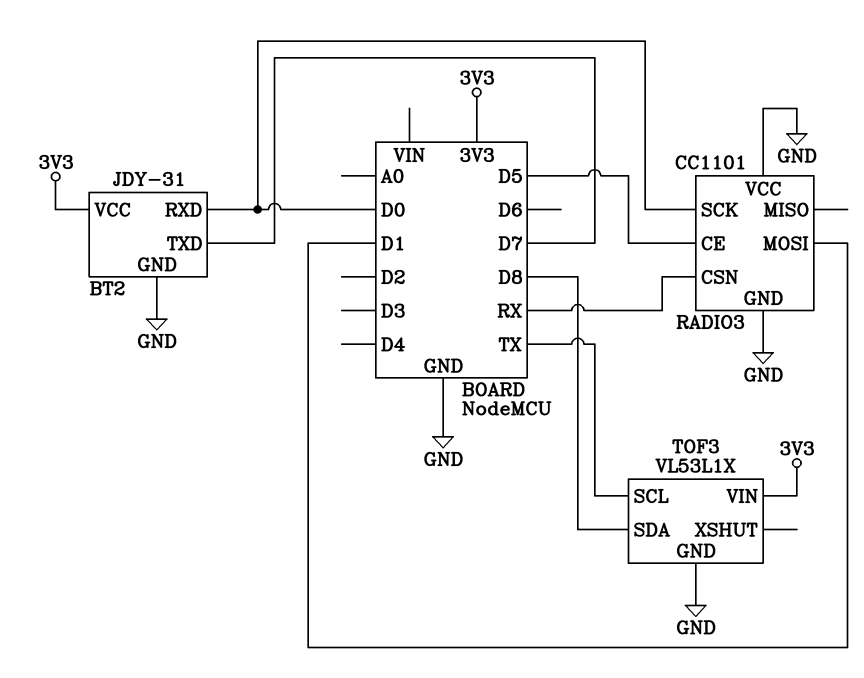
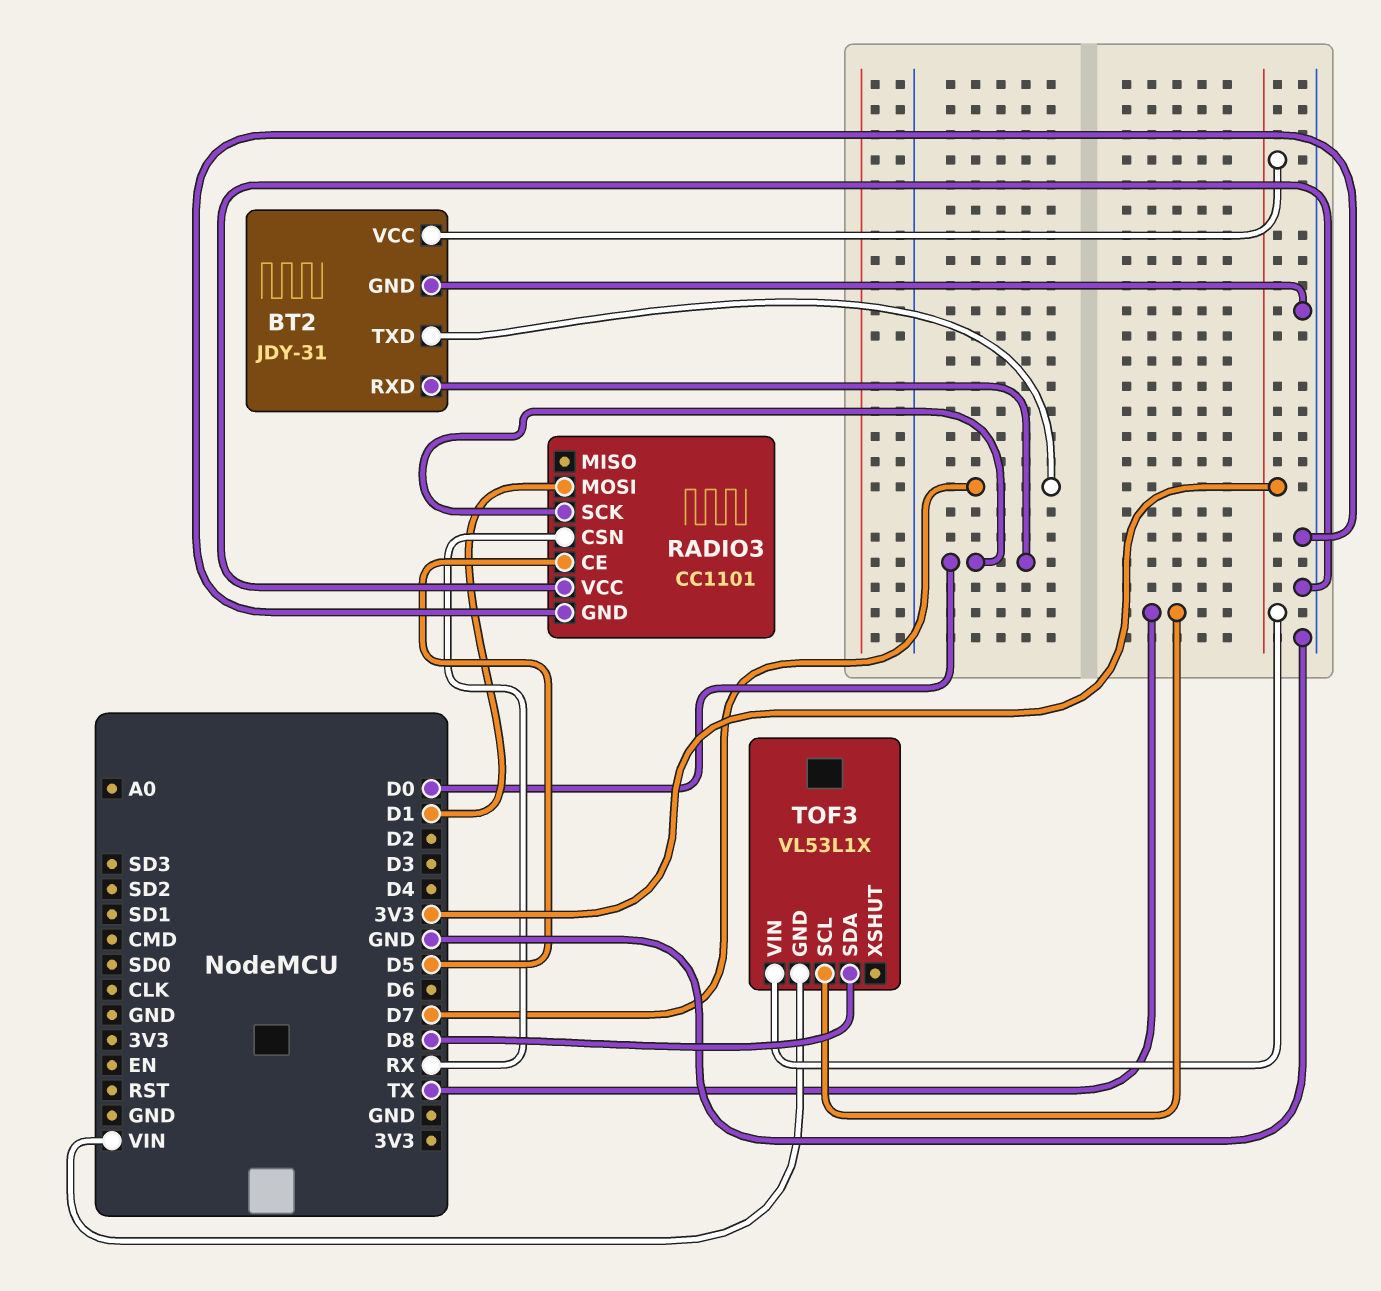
TOF3 pin GND: GND -> VIN

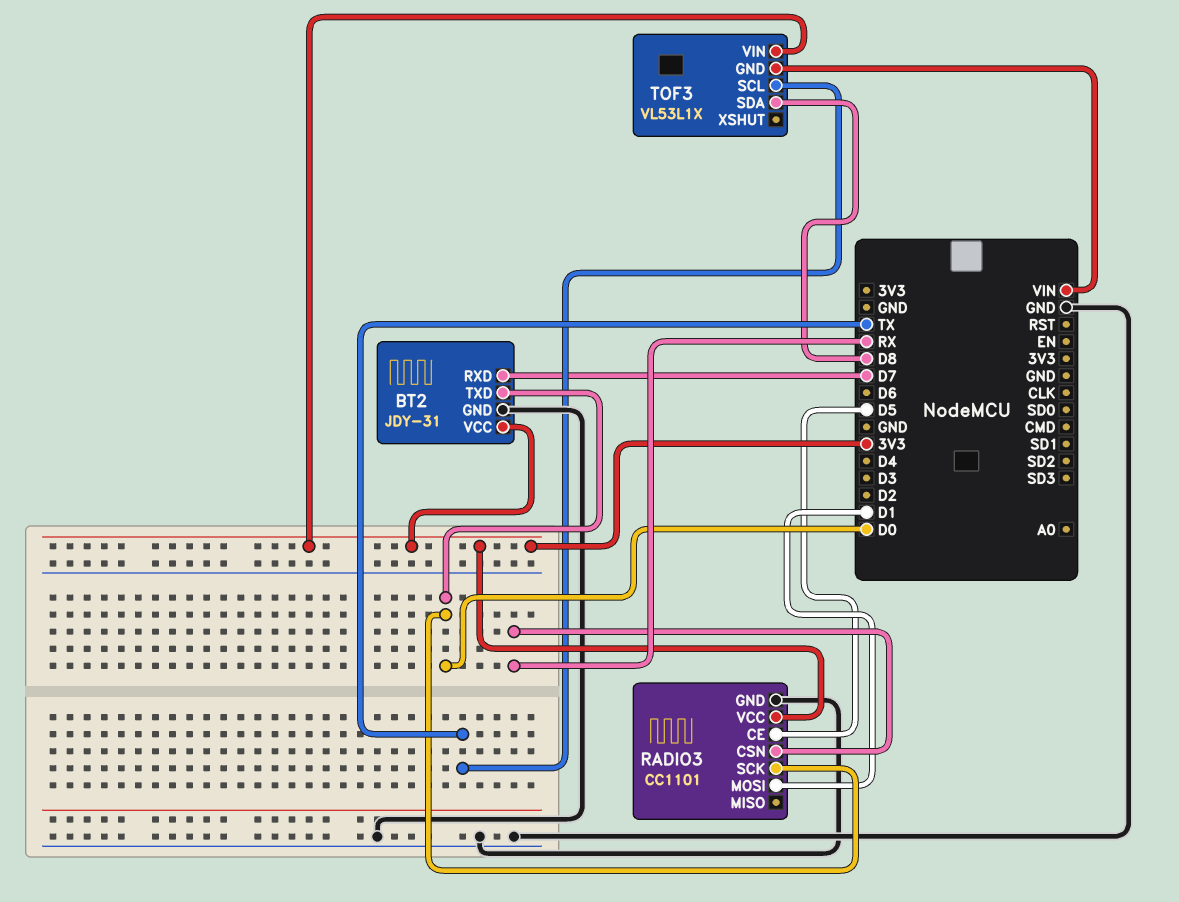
BT2 pin RXD: D0 -> D7
BT2 pin TXD: D7 -> D0
RADIO3 pin VCC: GND -> 3V3

